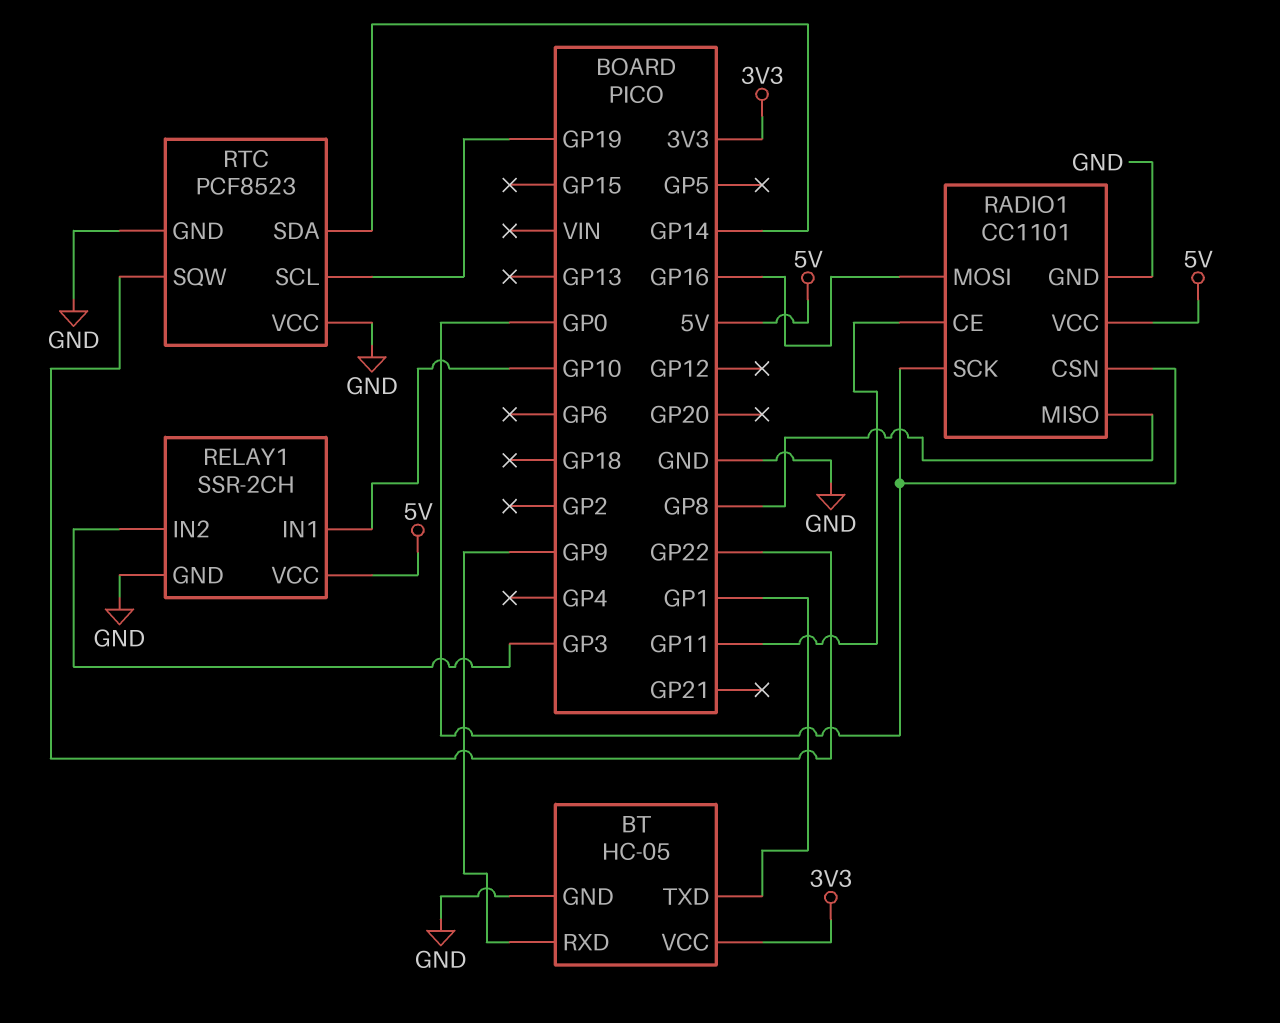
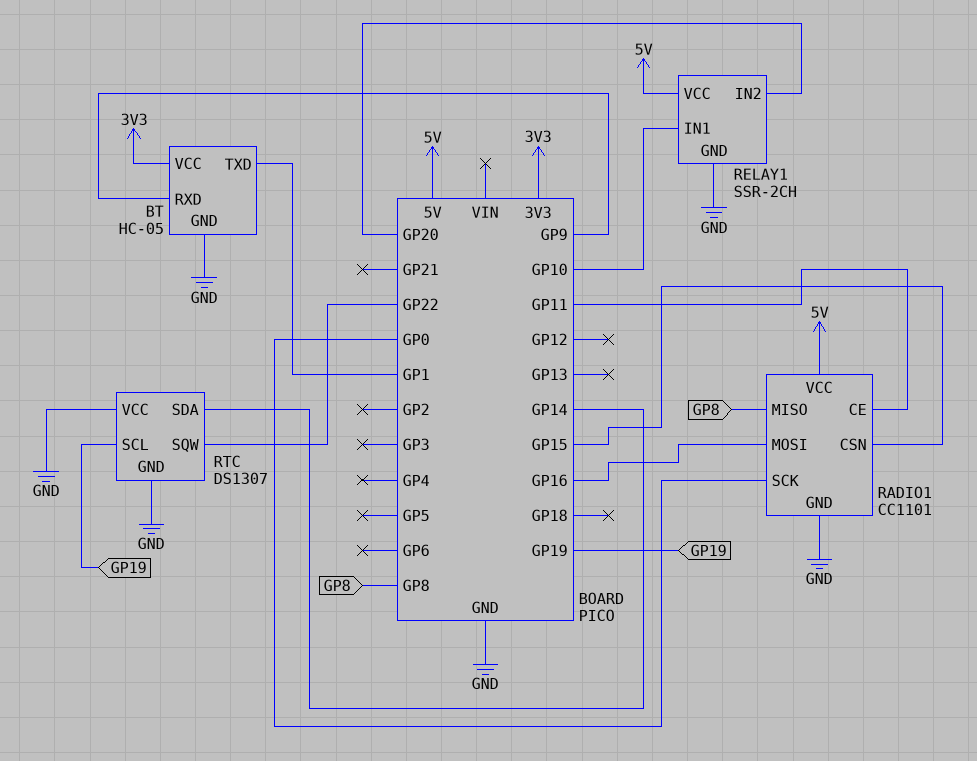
RADIO1 pin CSN: GP0 -> GP15
RELAY1 pin IN2: GP3 -> GP20
RTC: PCF8523 -> DS1307

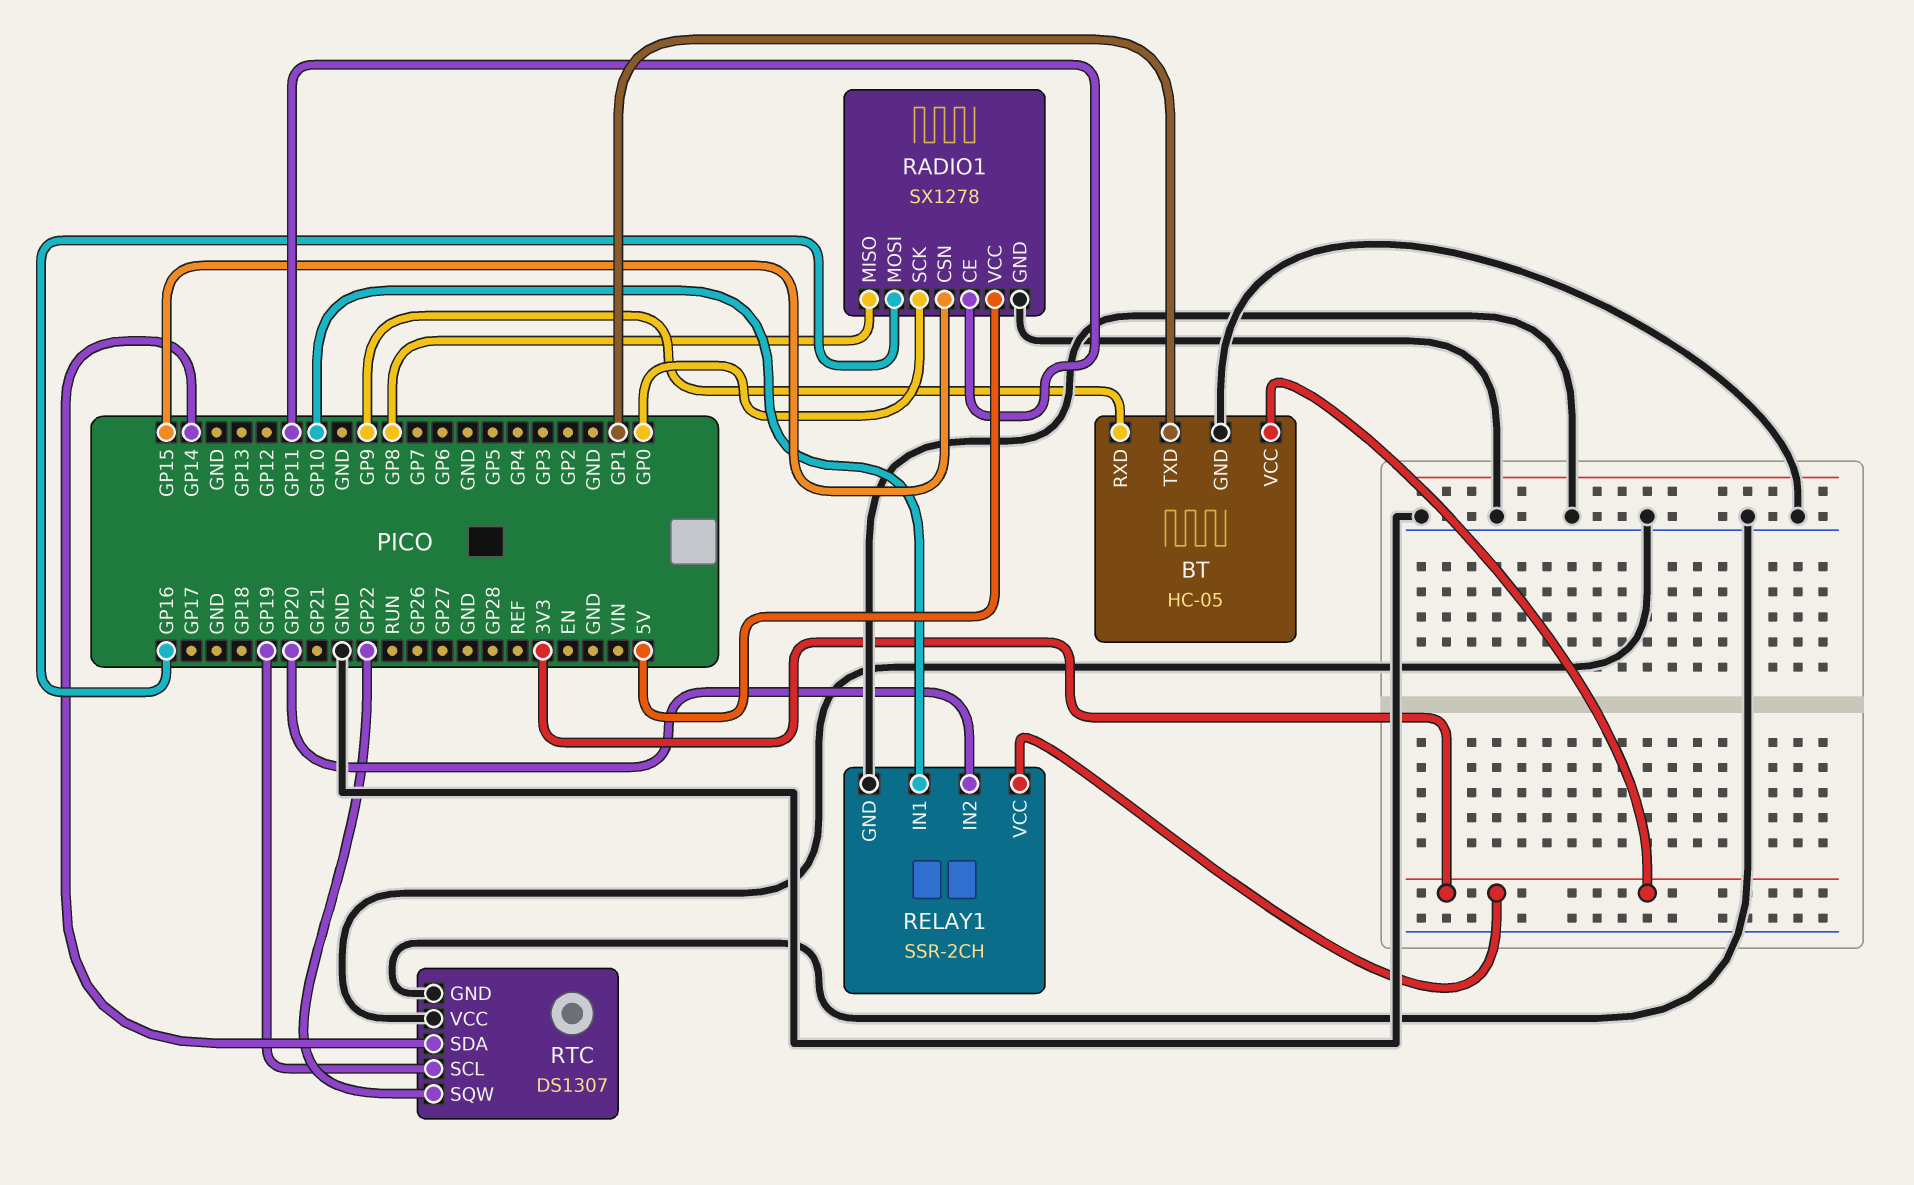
RADIO1: CC1101 -> SX1278
RELAY1 pin VCC: 5V -> 3V3

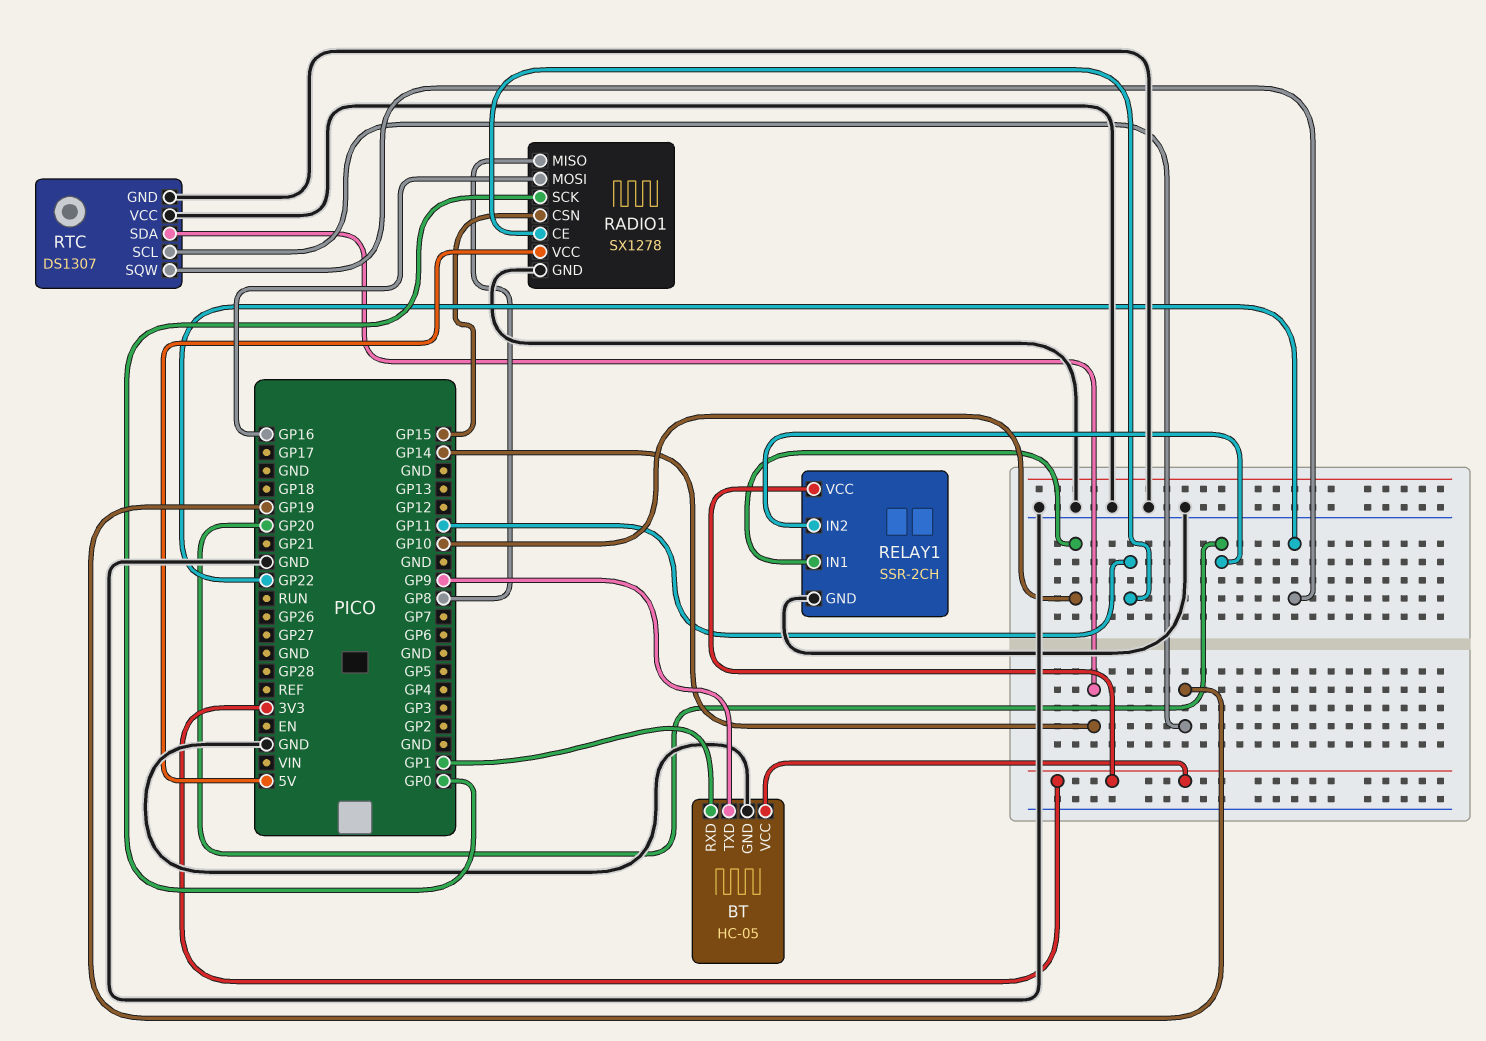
BT pin RXD: GP9 -> GP1
BT pin TXD: GP1 -> GP9

